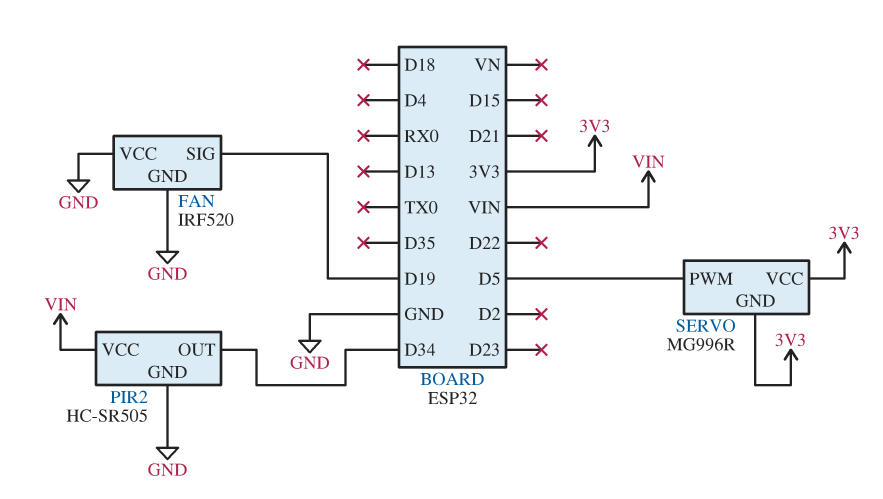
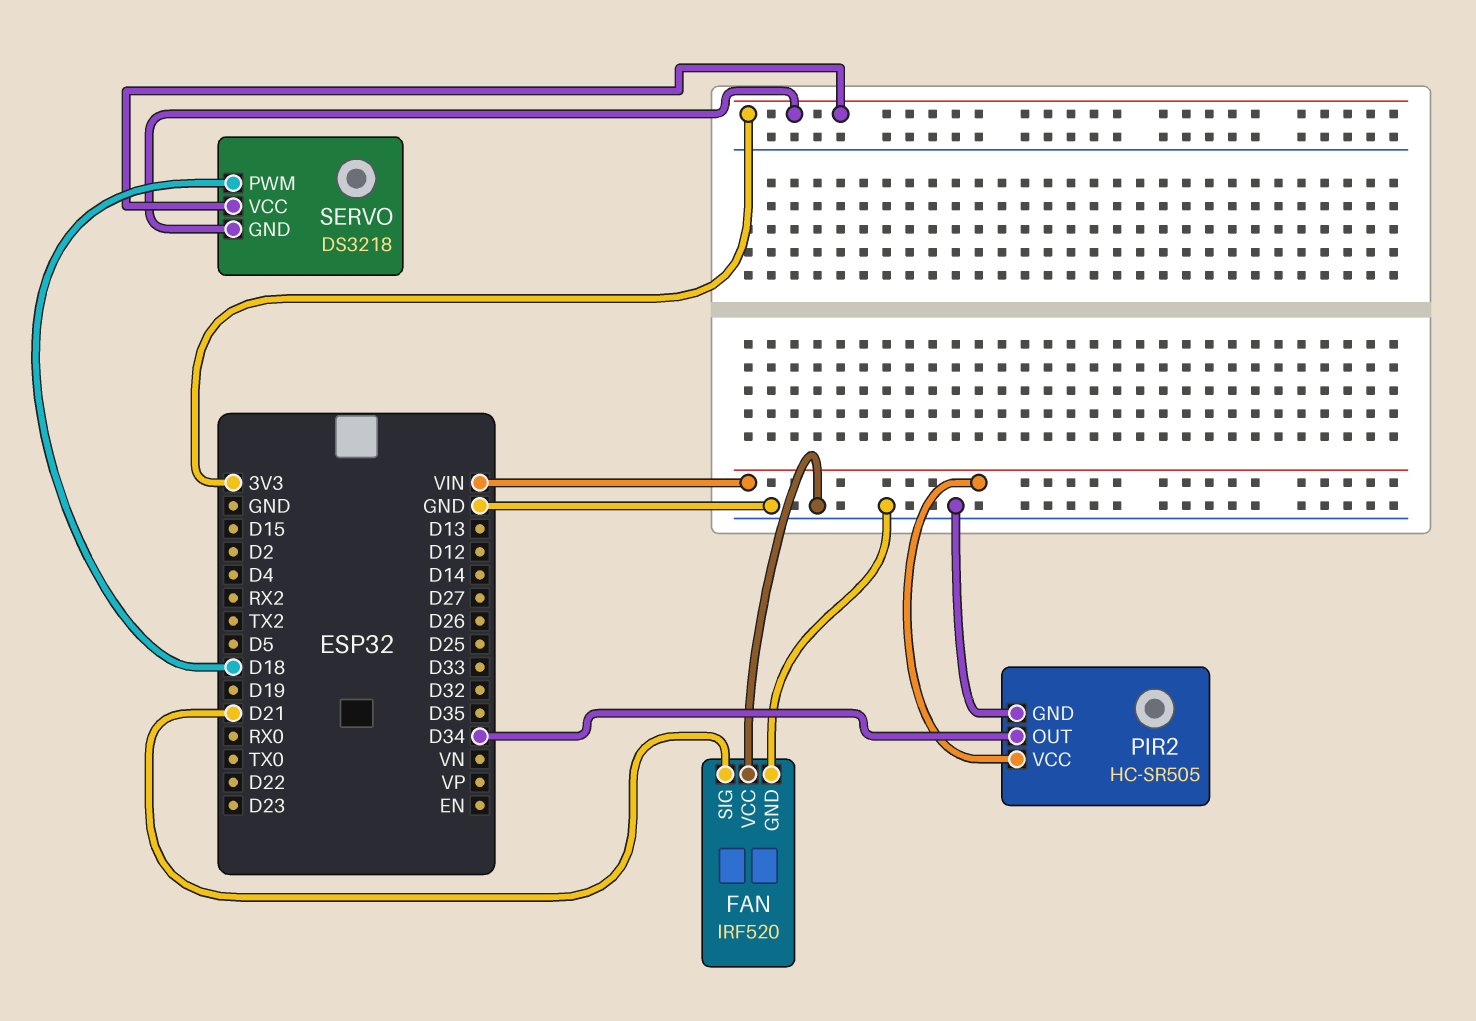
FAN pin SIG: D19 -> D21
SERVO: MG996R -> DS3218
SERVO pin PWM: D5 -> D18

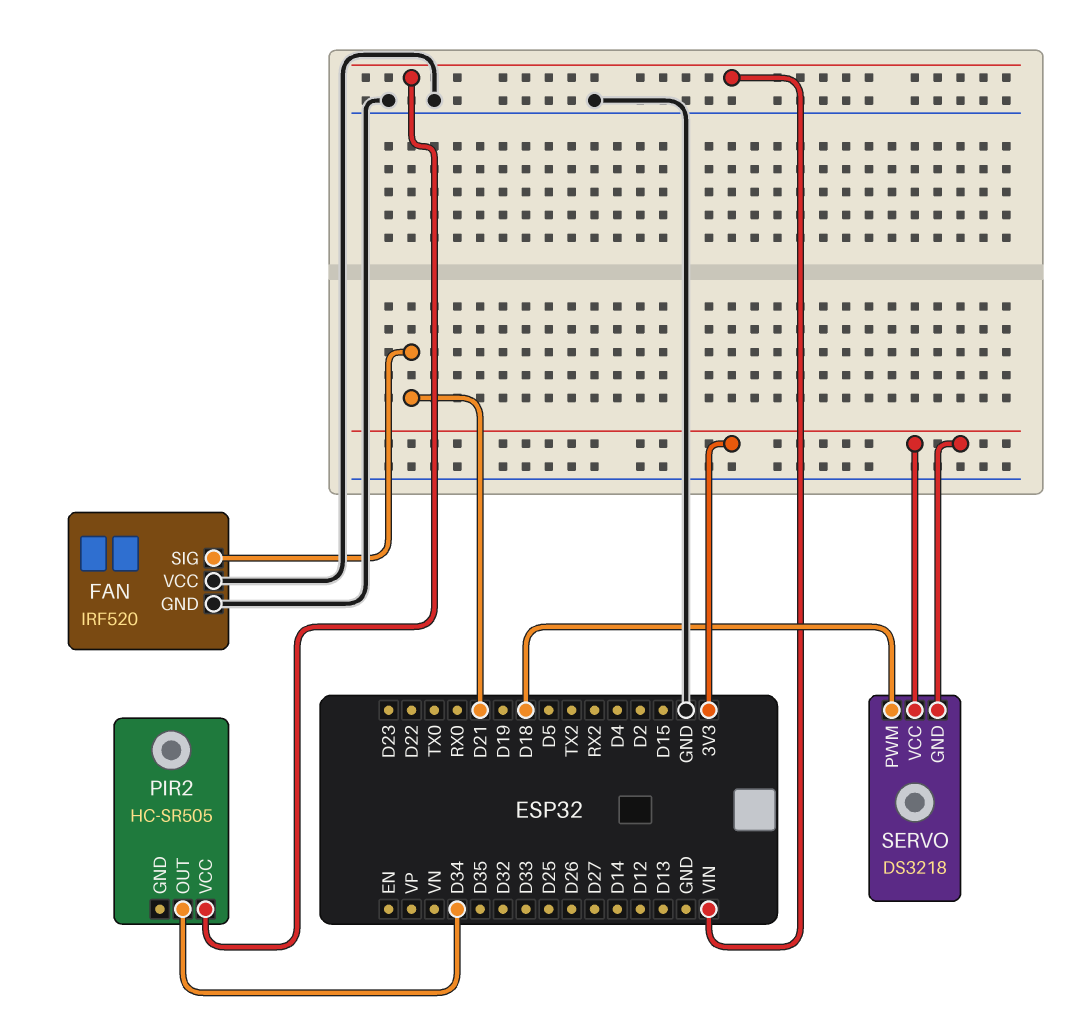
PIR2 pin GND: GND -> none

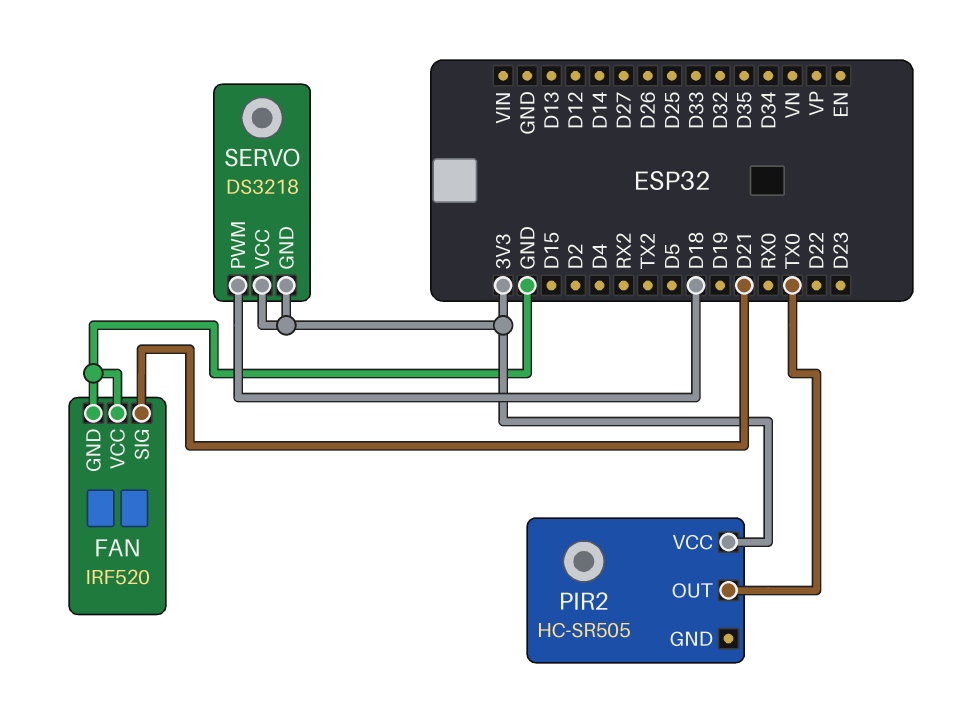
PIR2 pin OUT: D34 -> TX0
PIR2 pin VCC: VIN -> 3V3

